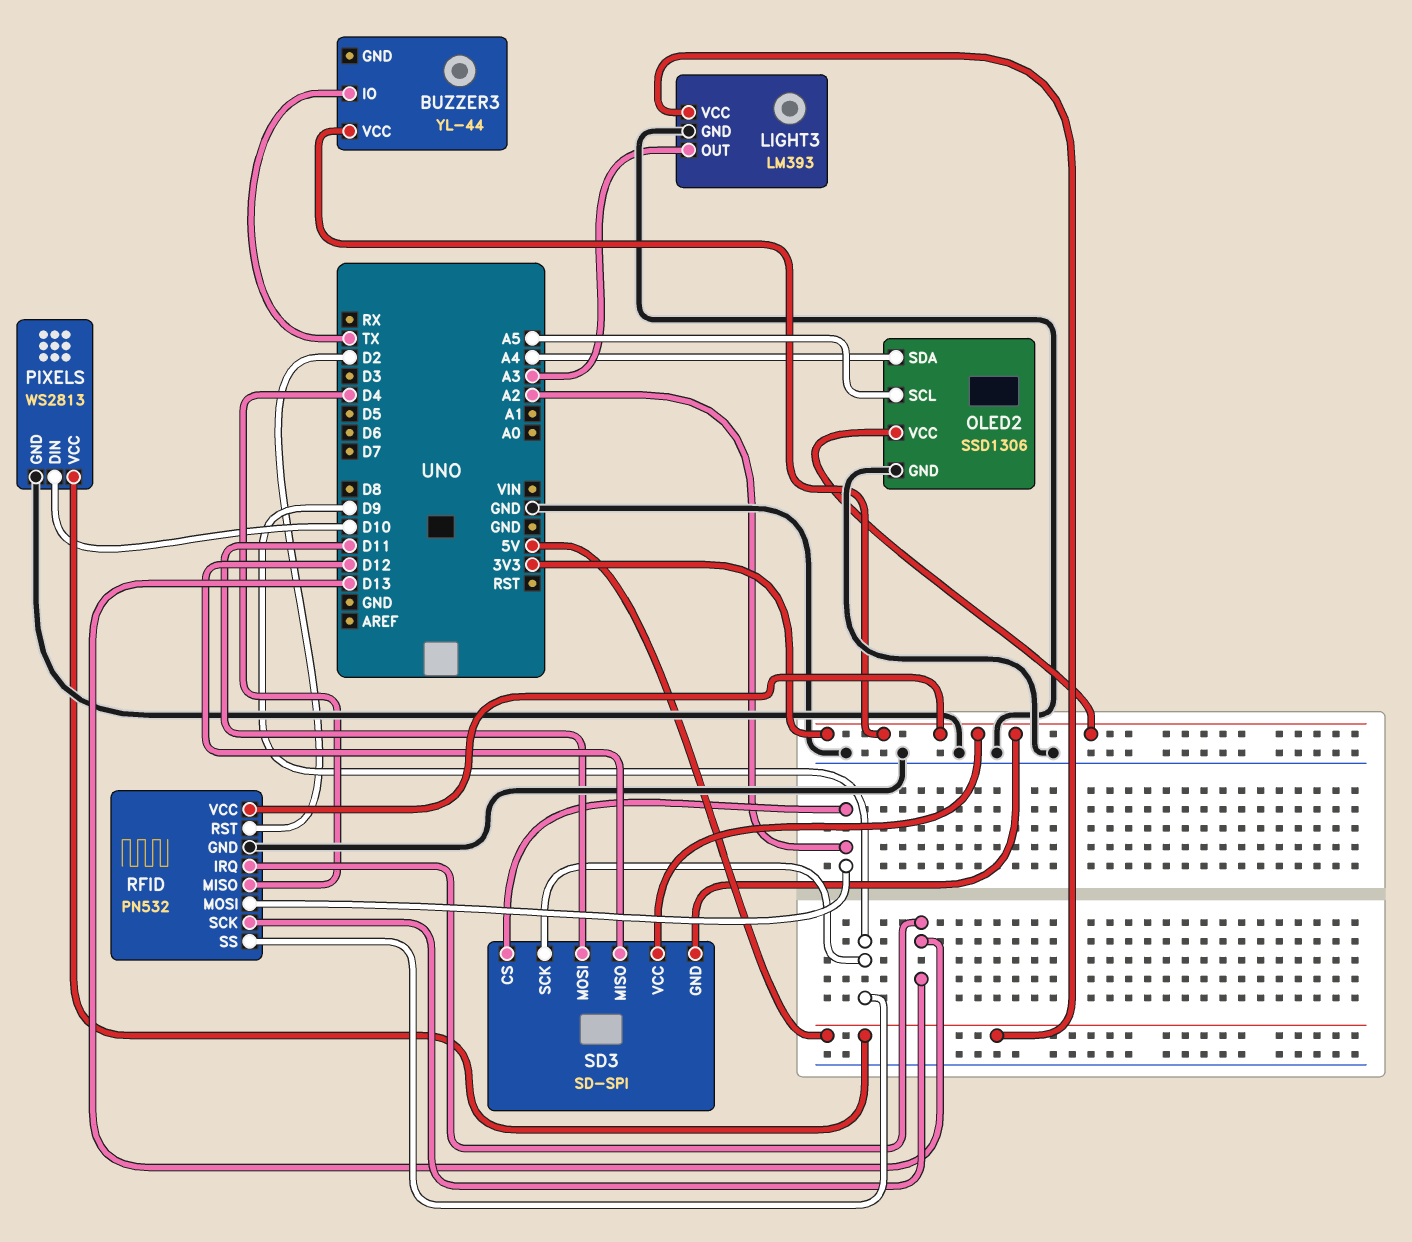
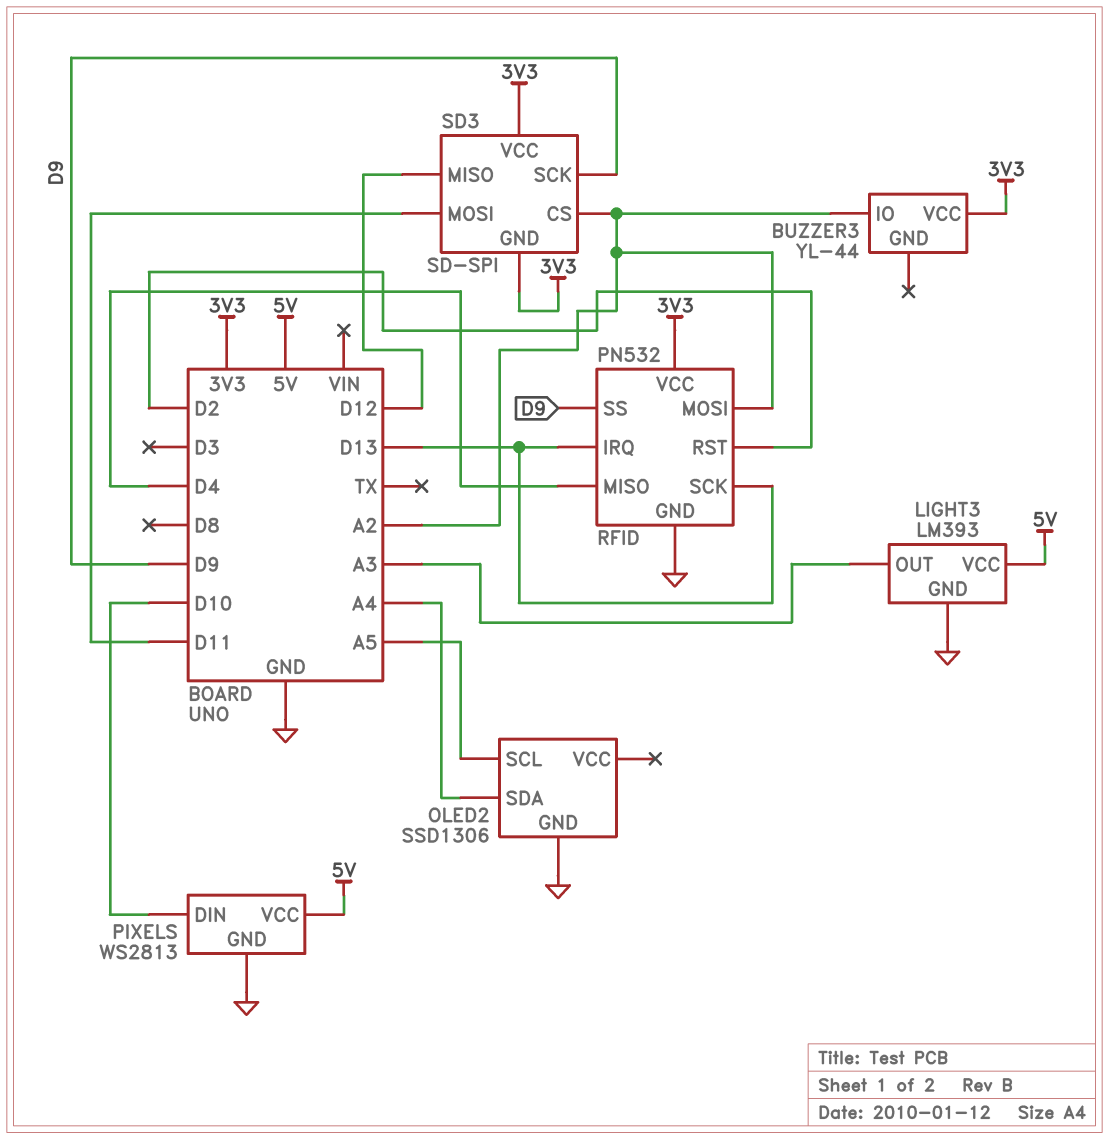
BUZZER3 pin IO: TX -> A2
OLED2 pin VCC: 3V3 -> none

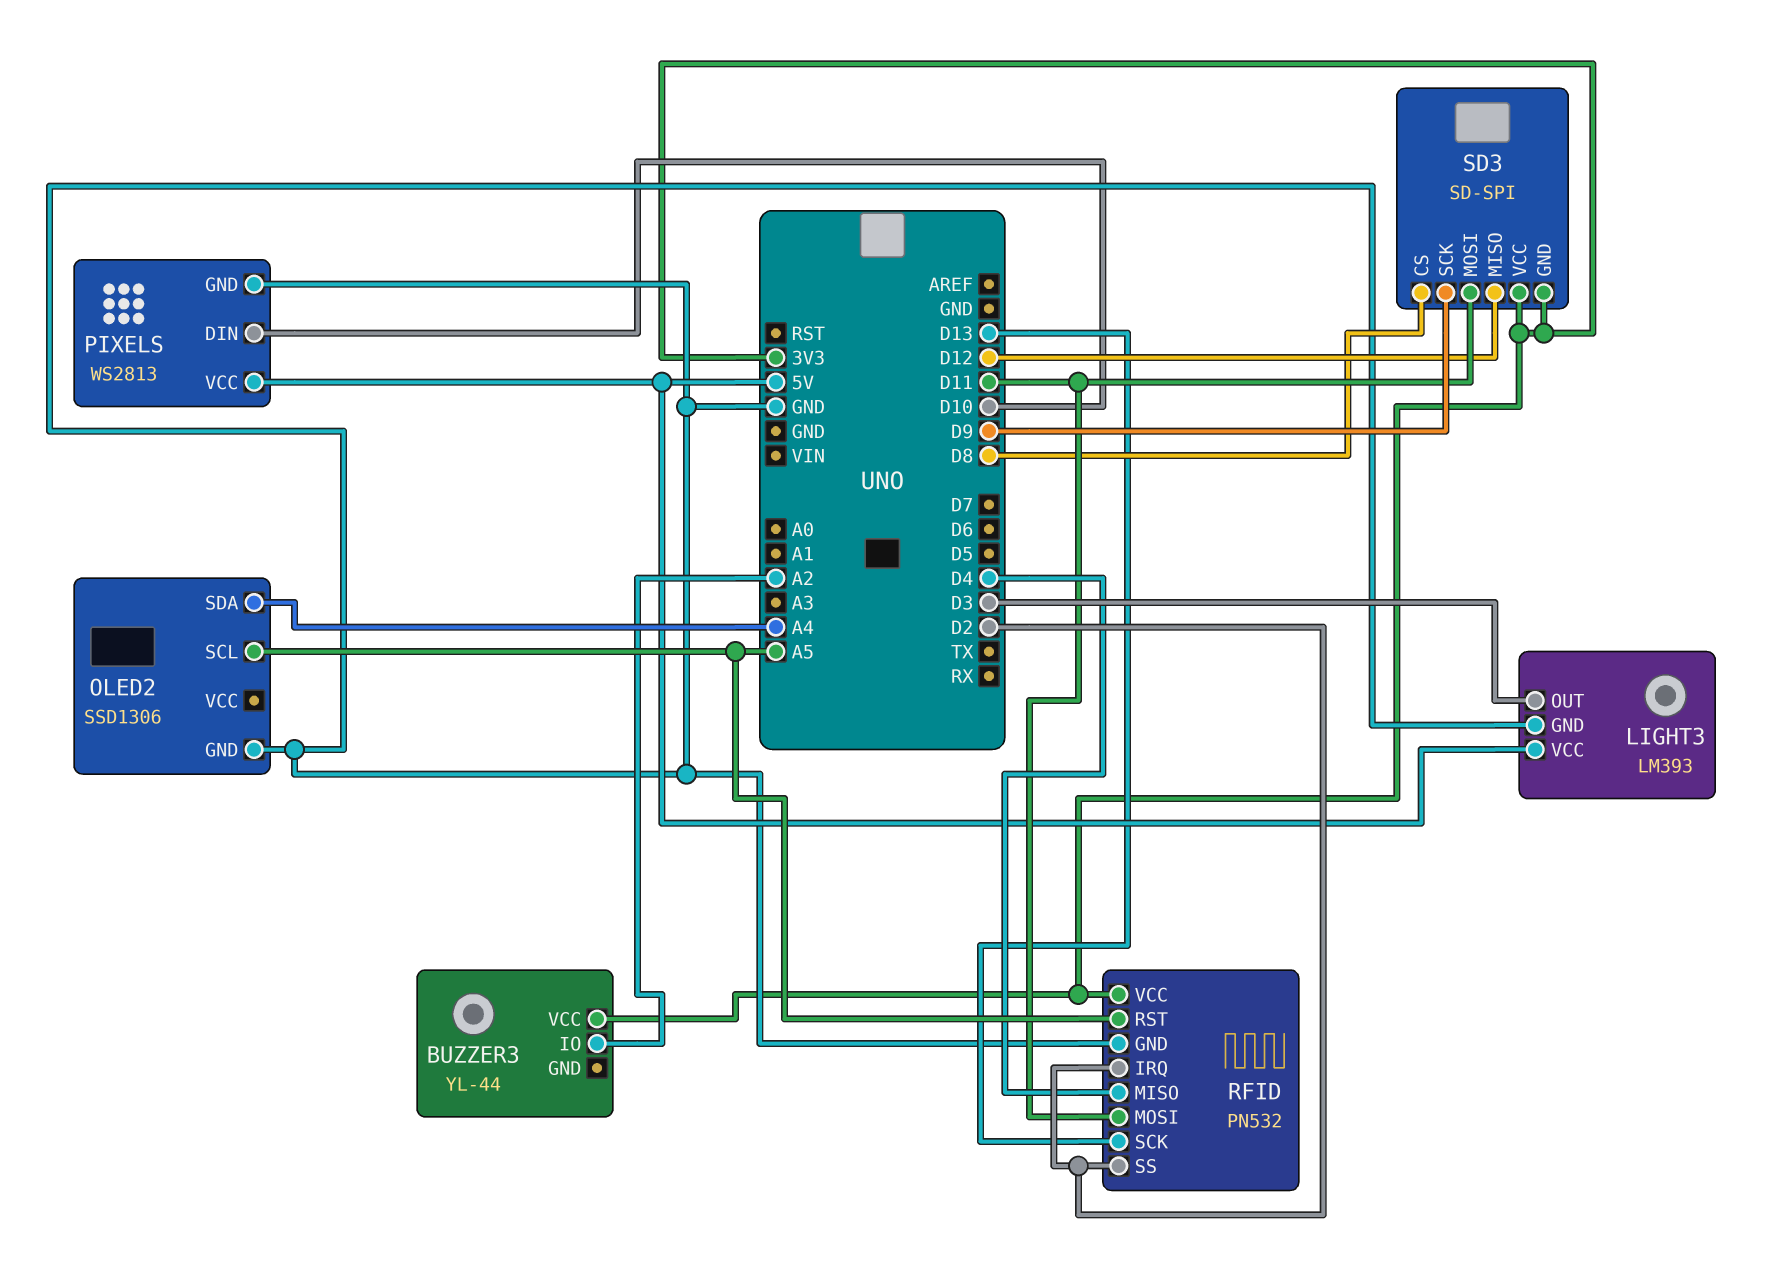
LIGHT3 pin OUT: A3 -> D3
RFID pin IRQ: D13 -> D2
RFID pin MOSI: A2 -> D11
RFID pin RST: D2 -> A5
RFID pin SS: D9 -> D2
SD3 pin CS: A2 -> D8

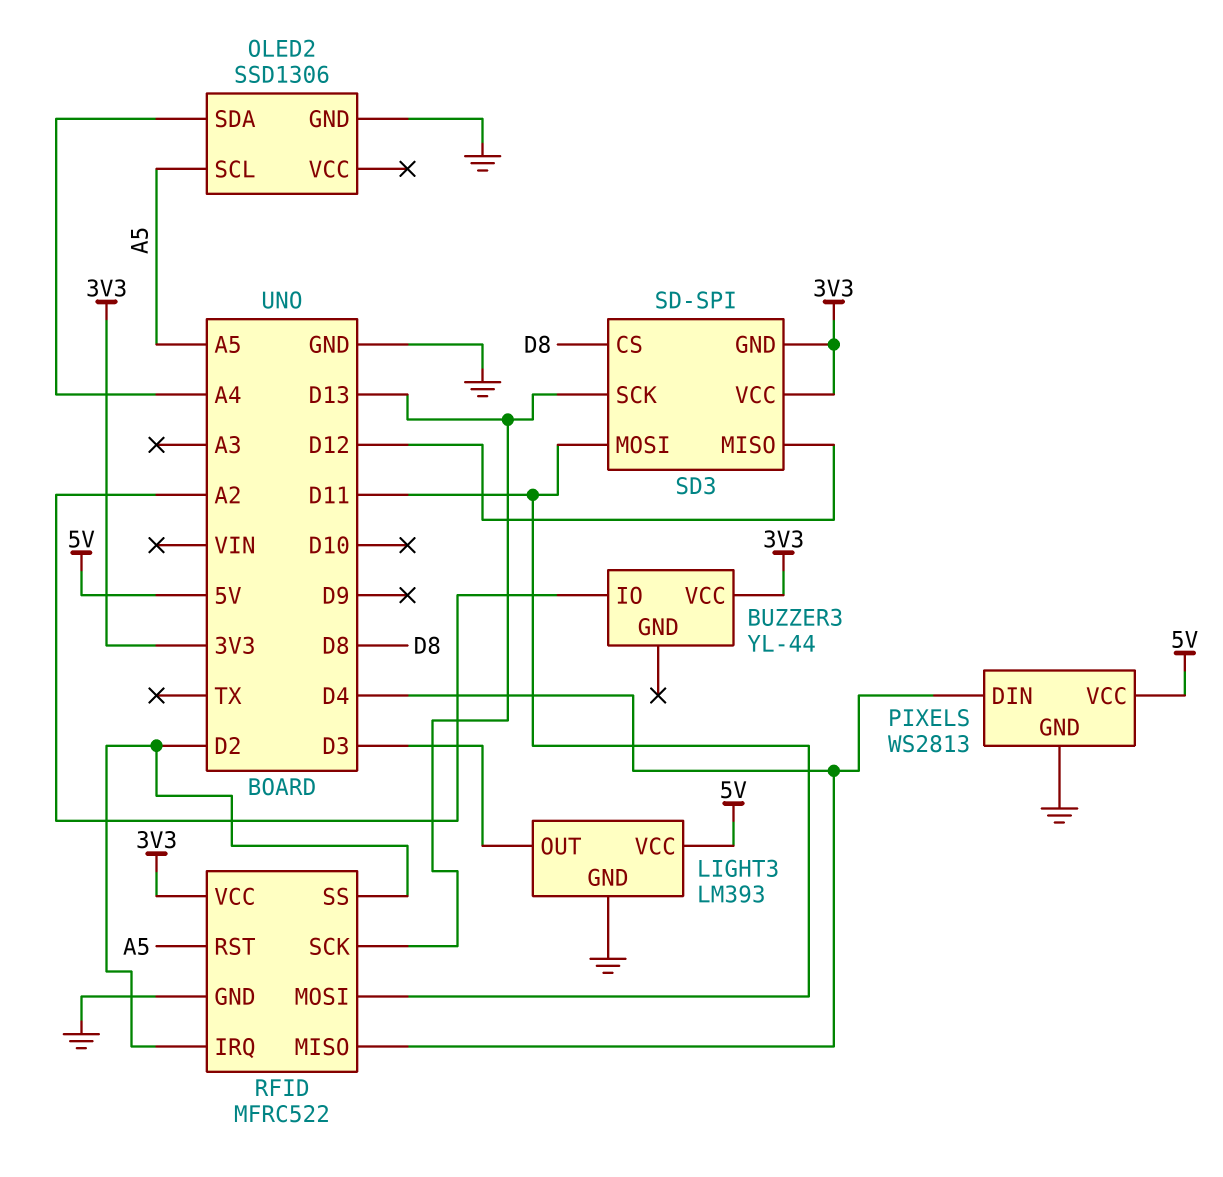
PIXELS pin DIN: D10 -> D4
RFID: PN532 -> MFRC522
SD3 pin SCK: D9 -> D13

